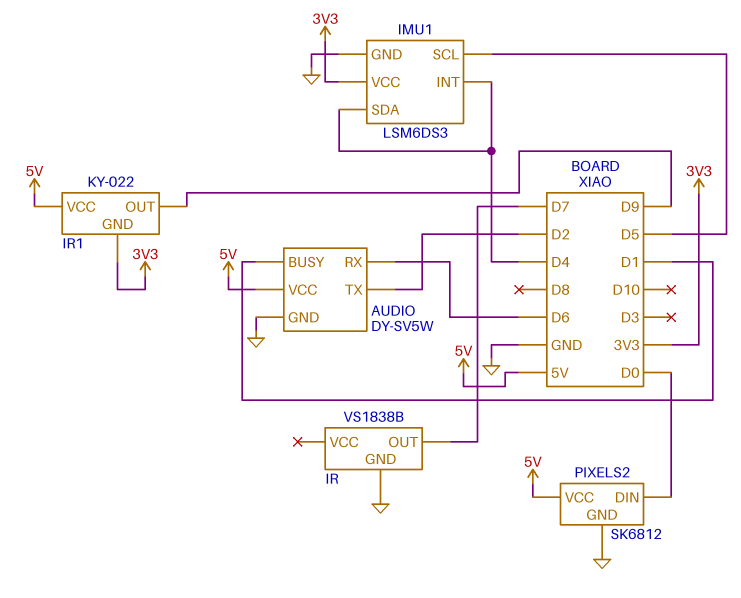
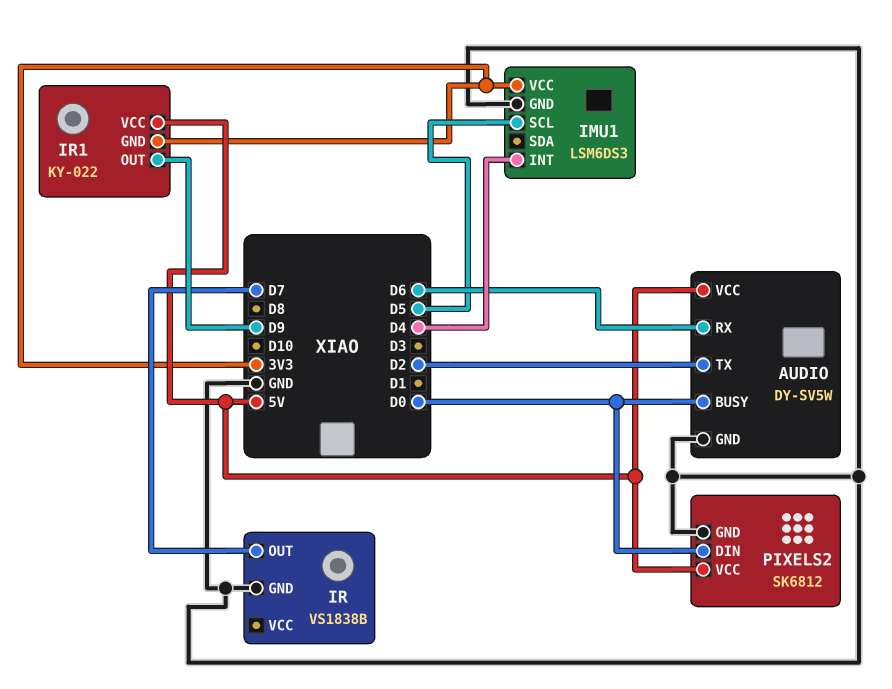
AUDIO pin BUSY: D1 -> D0
IMU1 pin SDA: D4 -> none

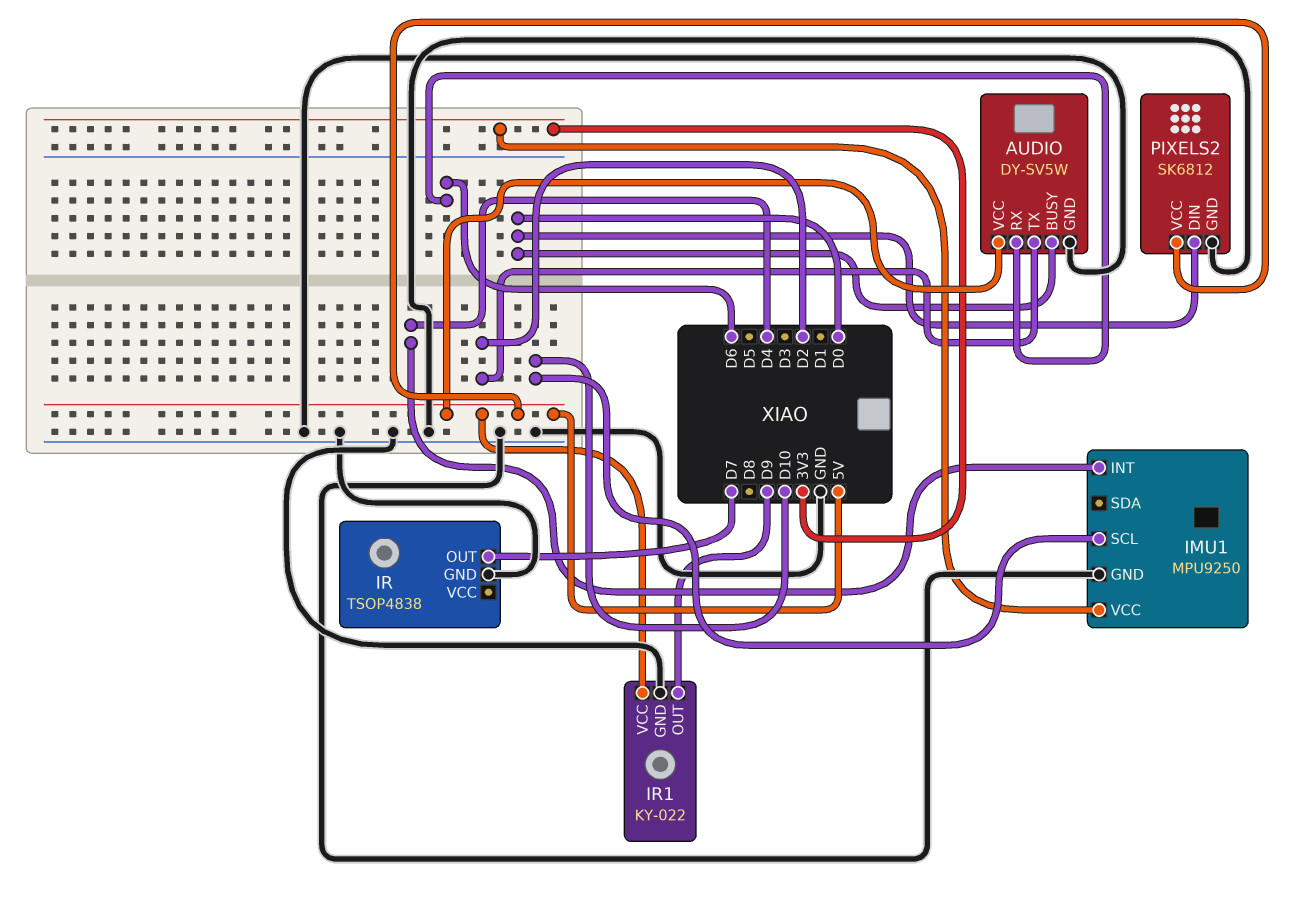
IMU1: LSM6DS3 -> MPU9250
IMU1 pin SCL: D5 -> D10
IR: VS1838B -> TSOP4838
IR1 pin GND: 3V3 -> GND

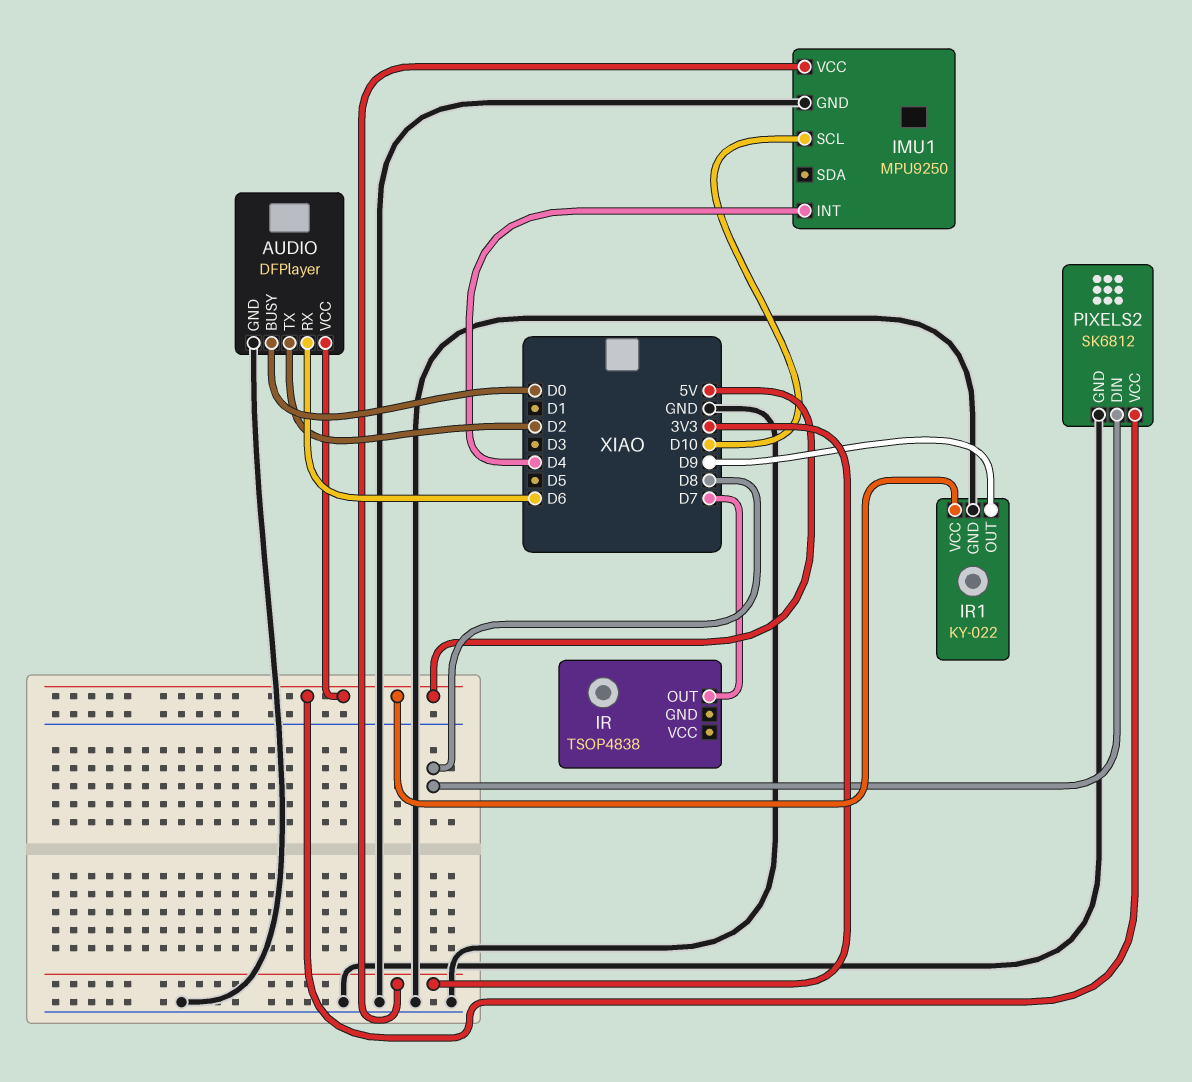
AUDIO: DY-SV5W -> DFPlayer
IR pin GND: GND -> none
PIXELS2 pin DIN: D0 -> D8

